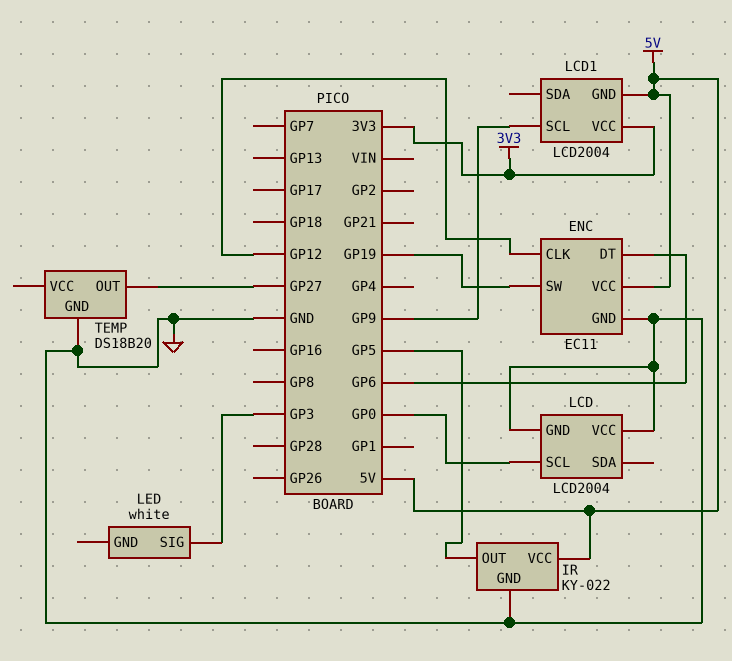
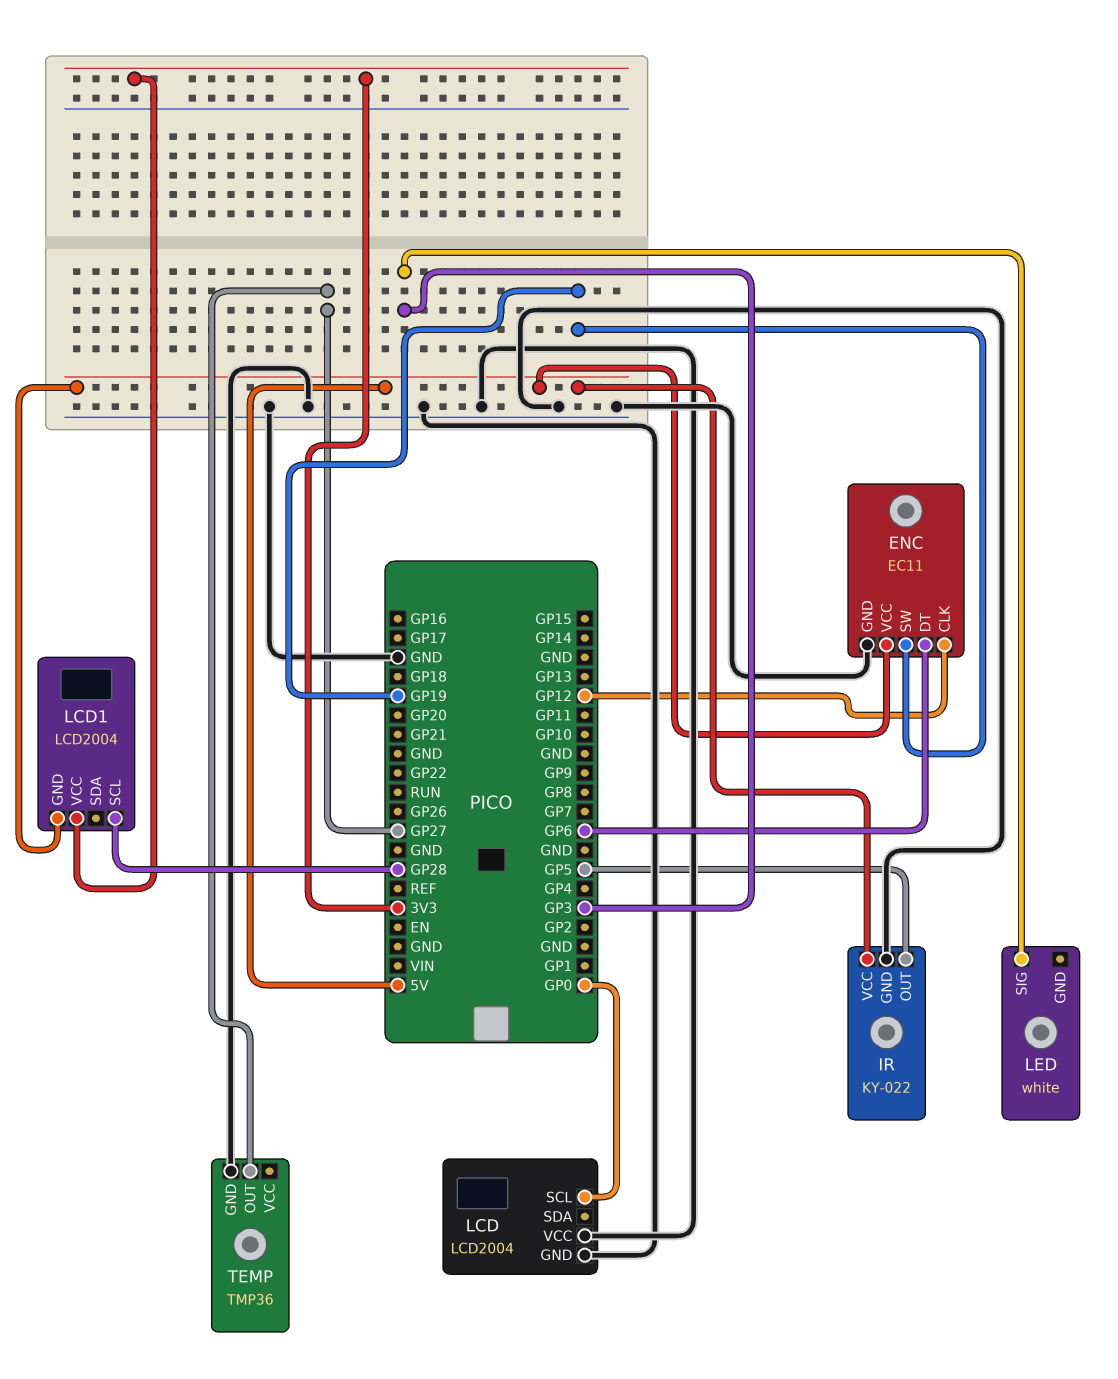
LCD1 pin SCL: GP9 -> GP28
TEMP: DS18B20 -> TMP36

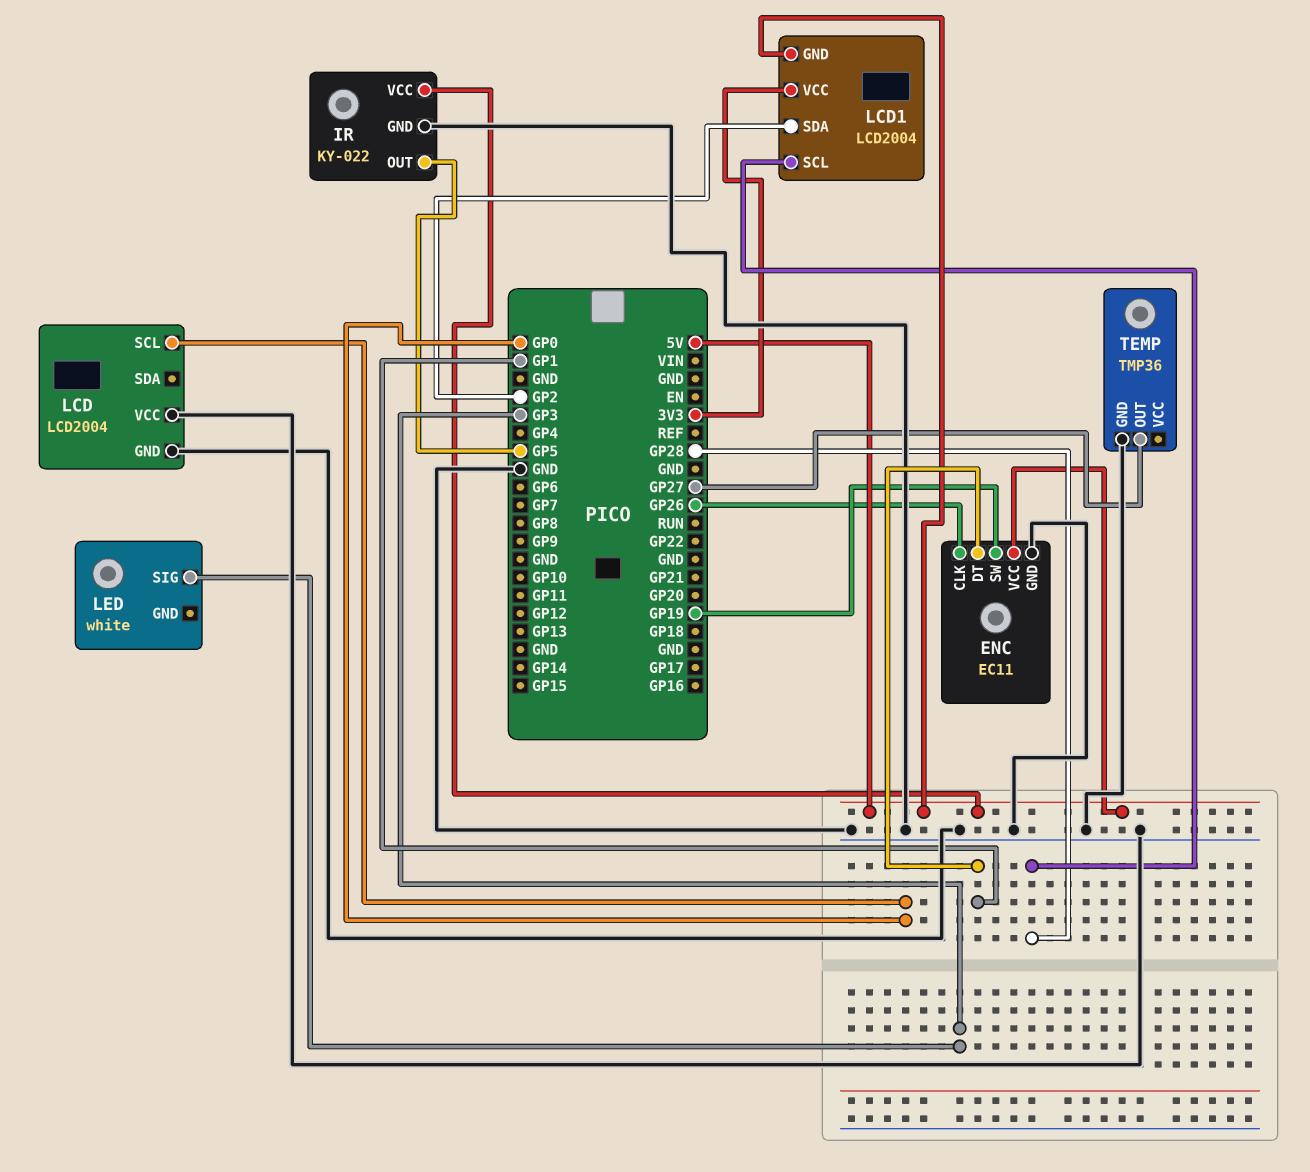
ENC pin CLK: GP12 -> GP26
ENC pin DT: GP6 -> GP1
LCD1 pin SDA: none -> GP2

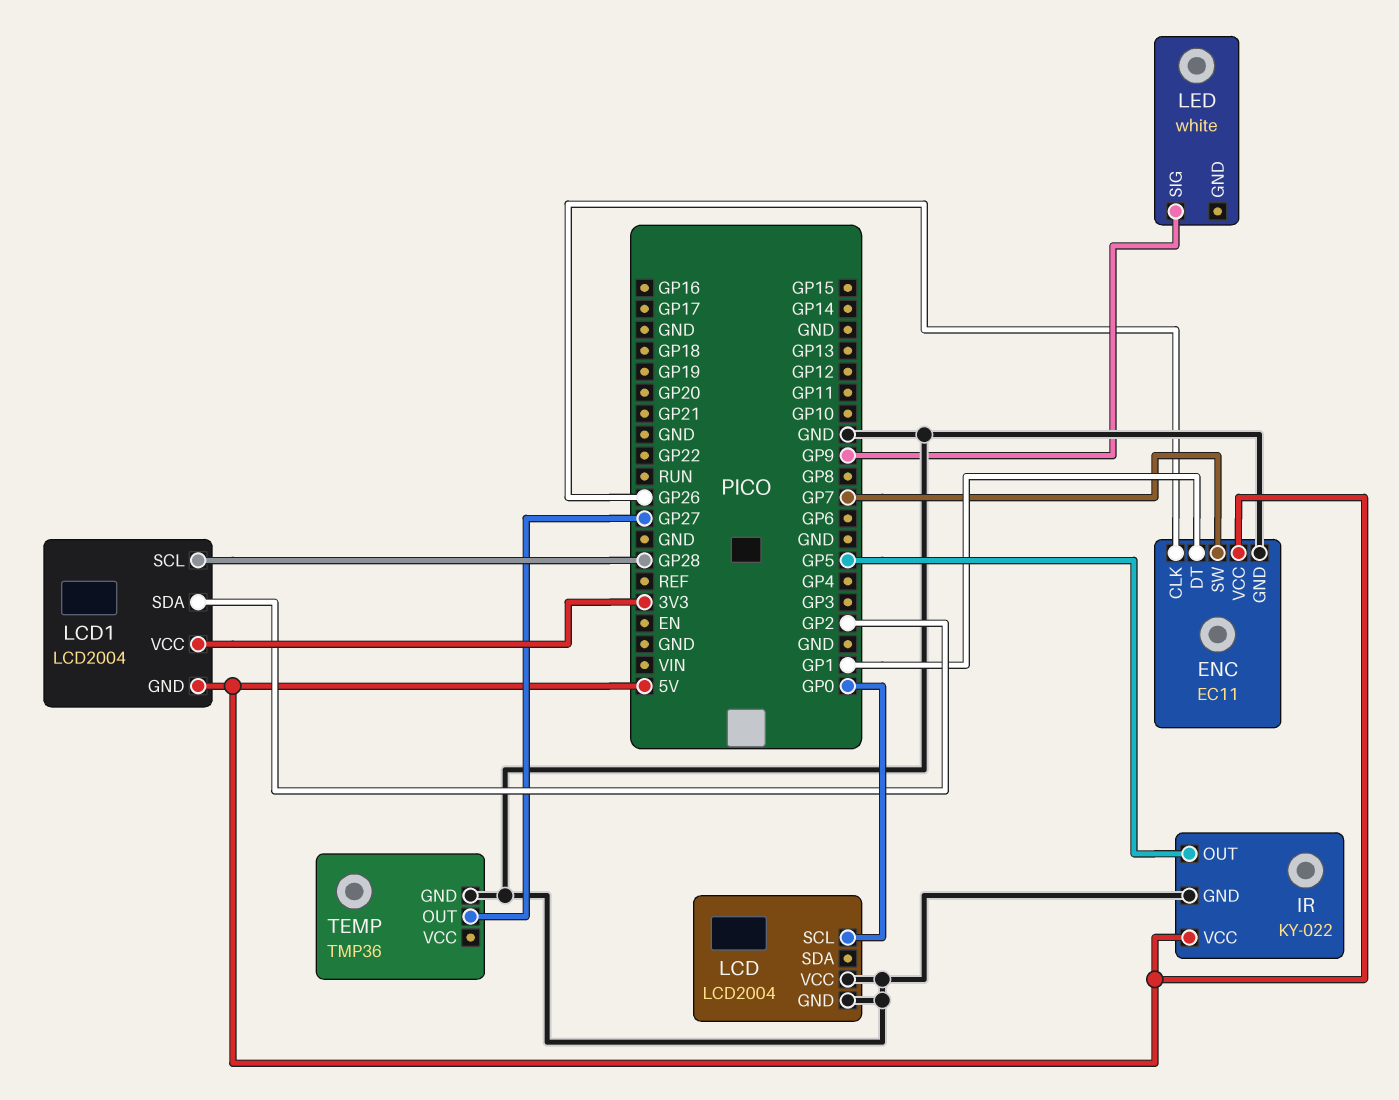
ENC pin SW: GP19 -> GP7
LED pin SIG: GP3 -> GP9

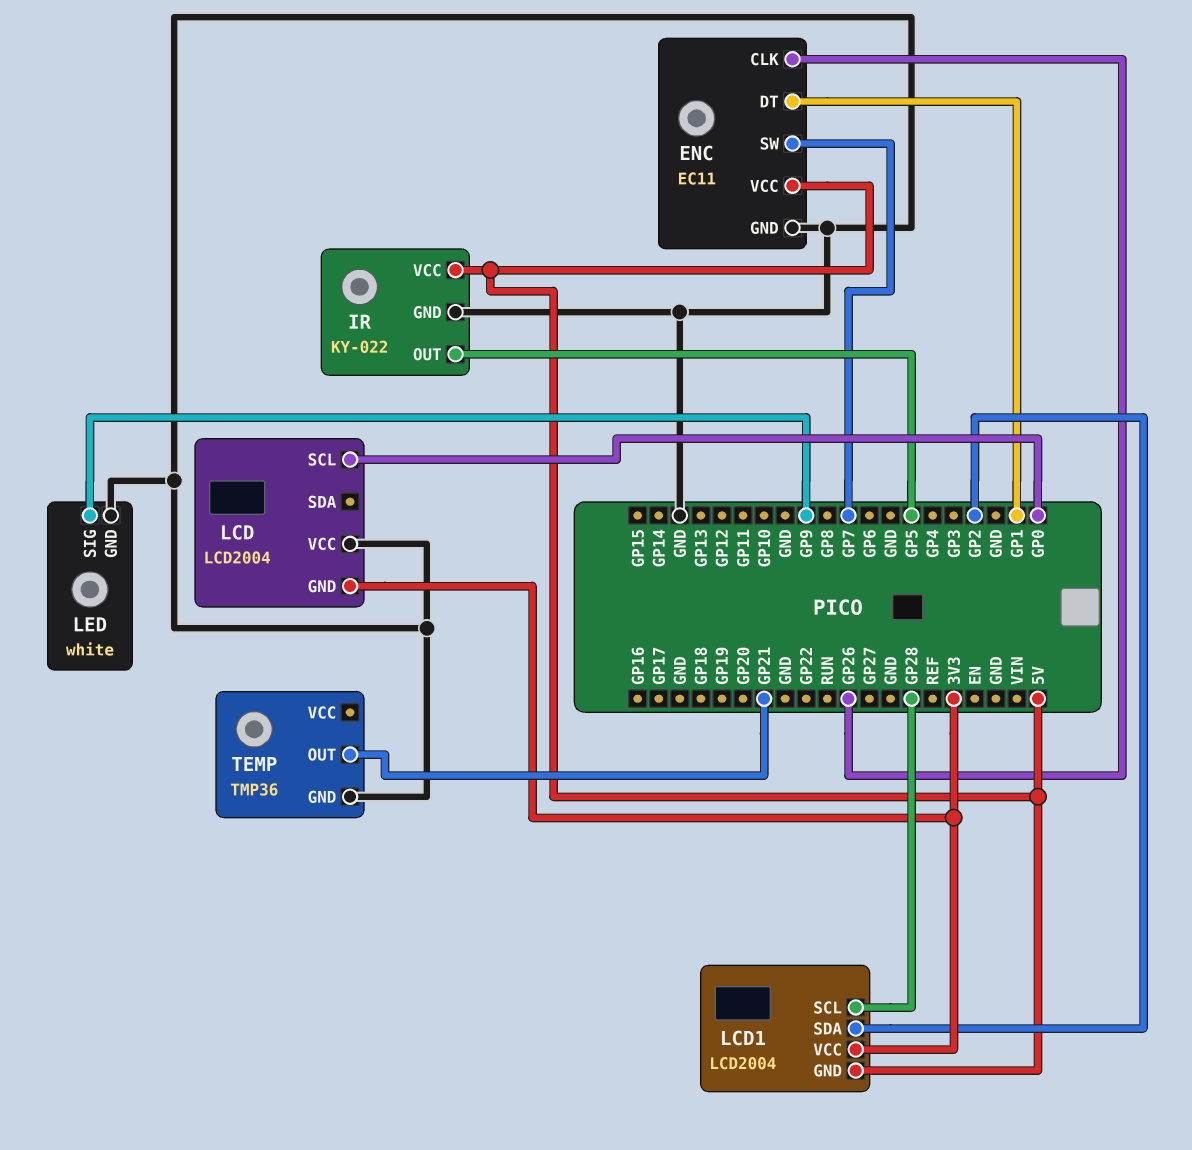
LCD pin GND: GND -> 3V3
LED pin GND: none -> GND
TEMP pin OUT: GP27 -> GP21

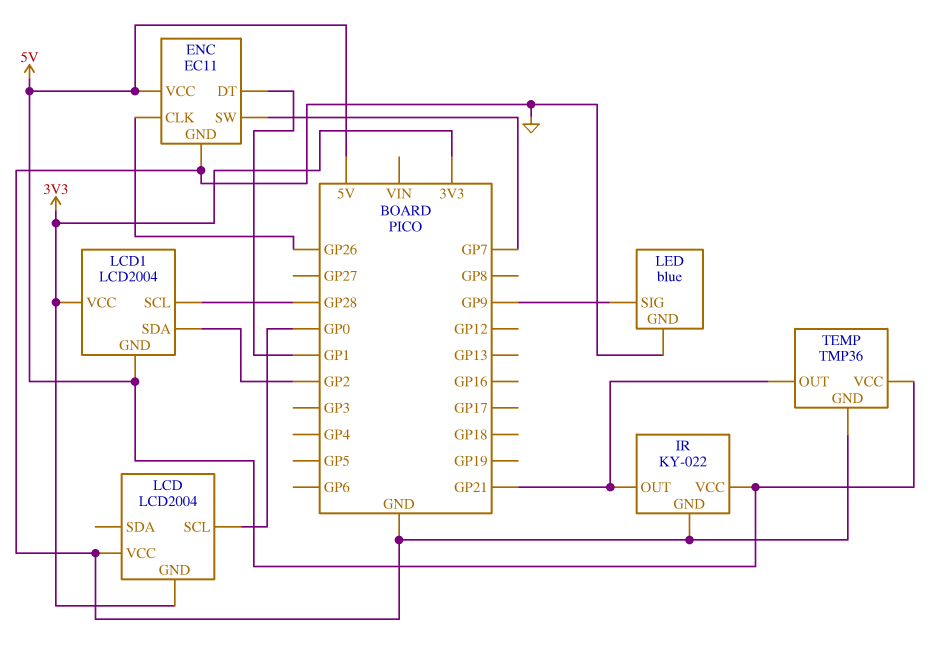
IR pin OUT: GP5 -> GP21
LED: white -> blue
TEMP pin VCC: none -> 5V

